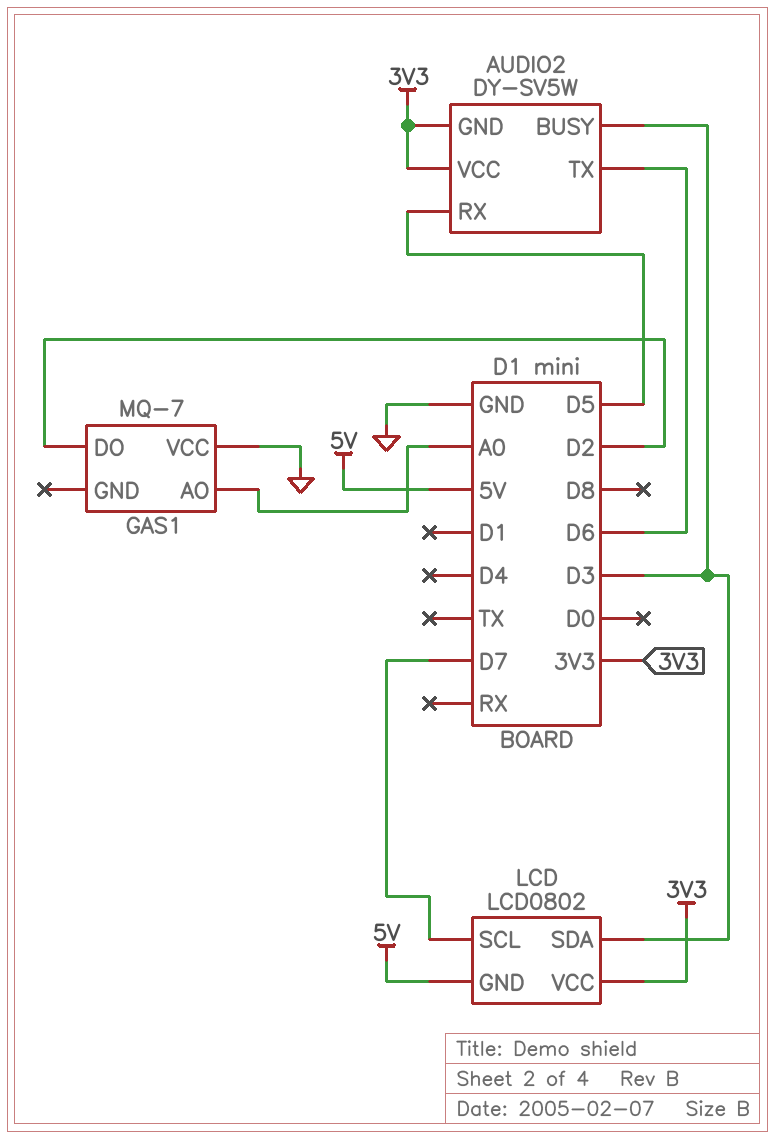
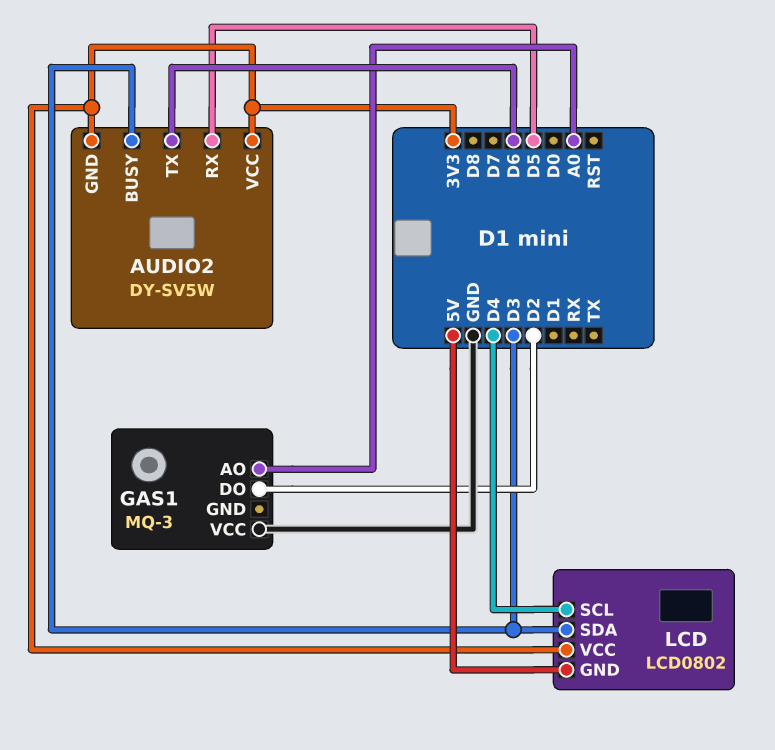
GAS1: MQ-7 -> MQ-3
LCD pin SCL: D7 -> D4

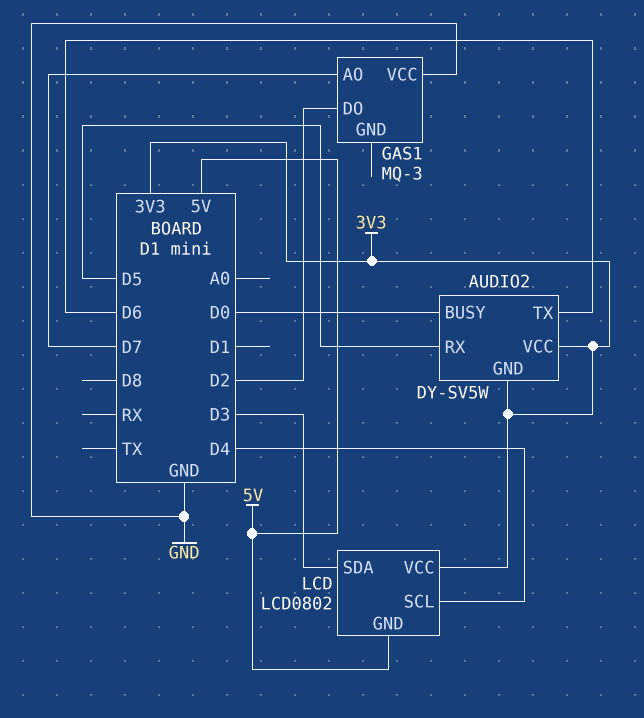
AUDIO2 pin BUSY: D3 -> D0
GAS1 pin AO: A0 -> D7

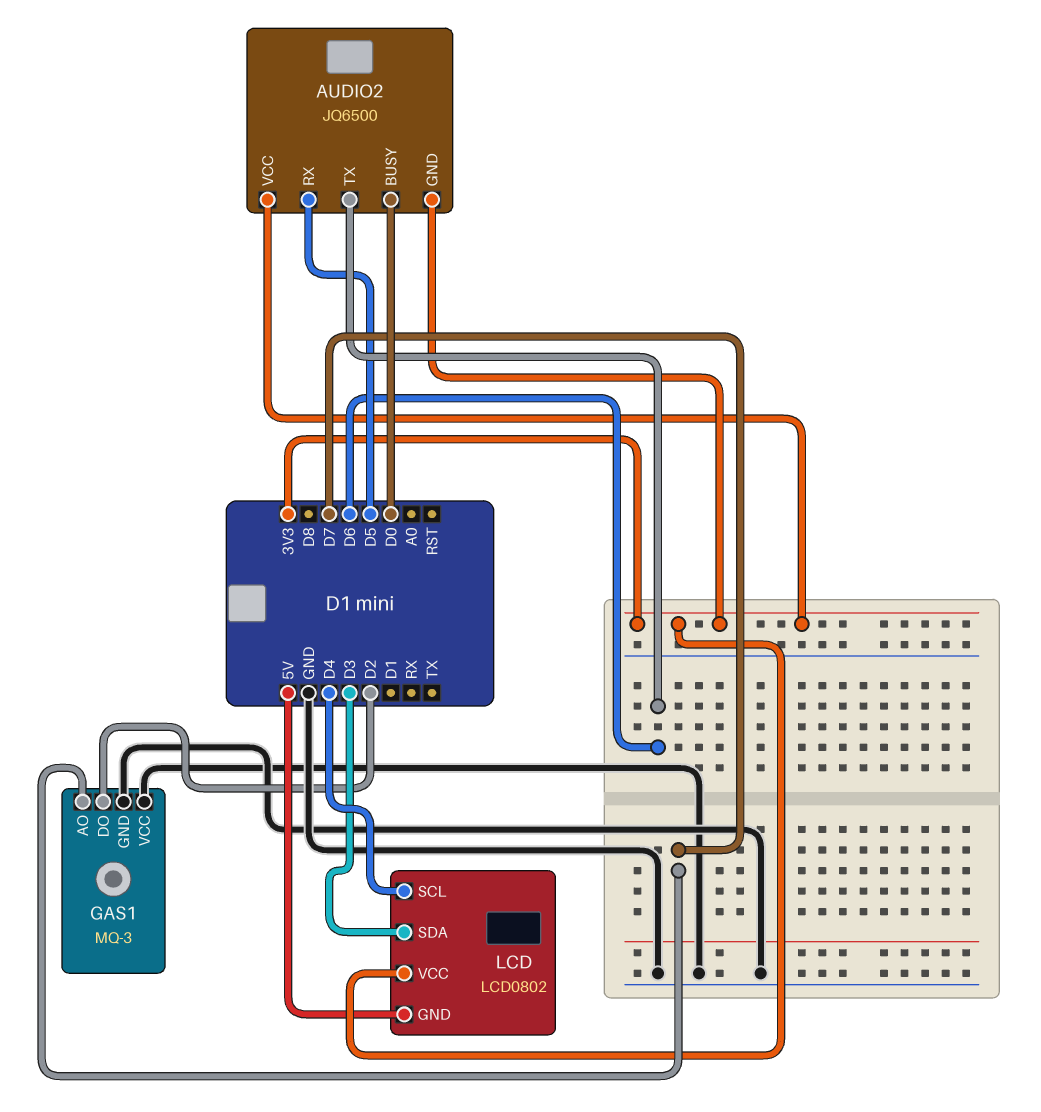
AUDIO2: DY-SV5W -> JQ6500
GAS1 pin GND: none -> GND

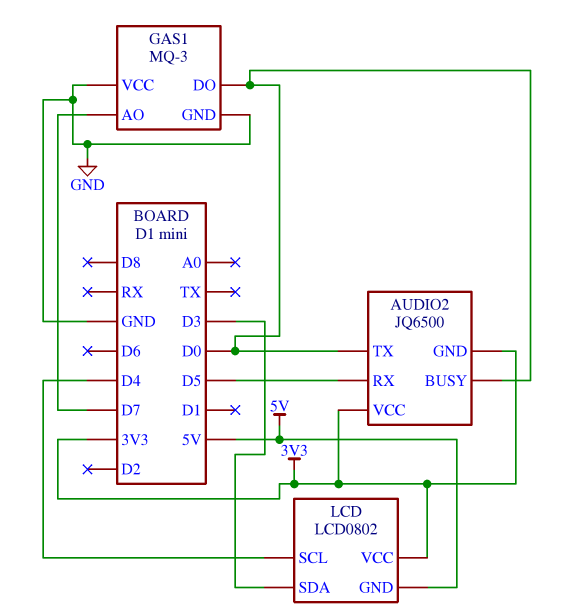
AUDIO2 pin TX: D6 -> D0
GAS1 pin DO: D2 -> D0

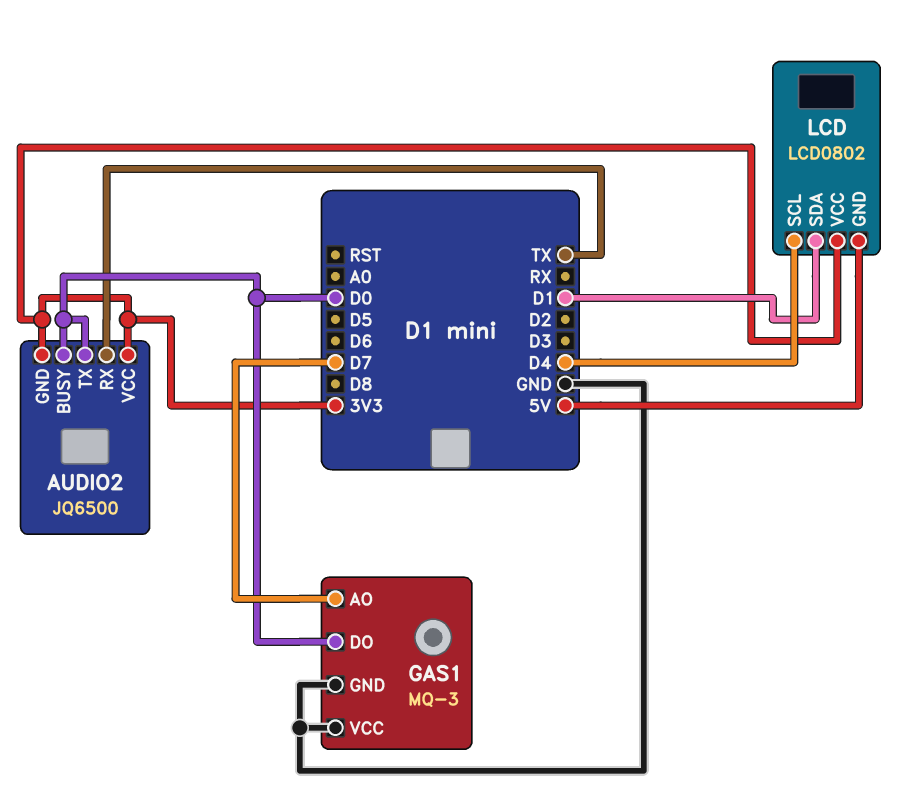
AUDIO2 pin RX: D5 -> TX
LCD pin SDA: D3 -> D1

